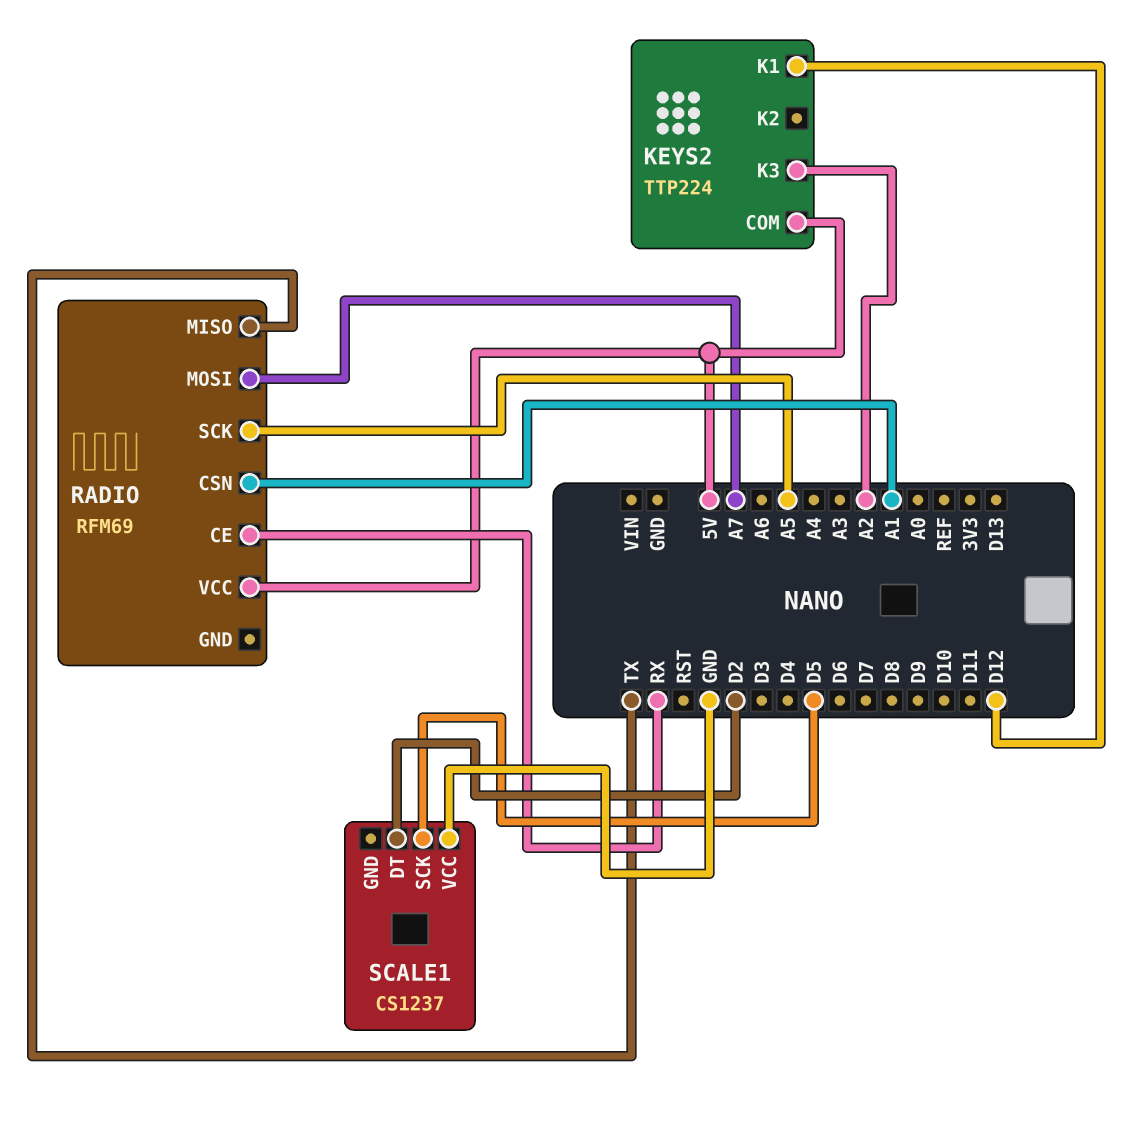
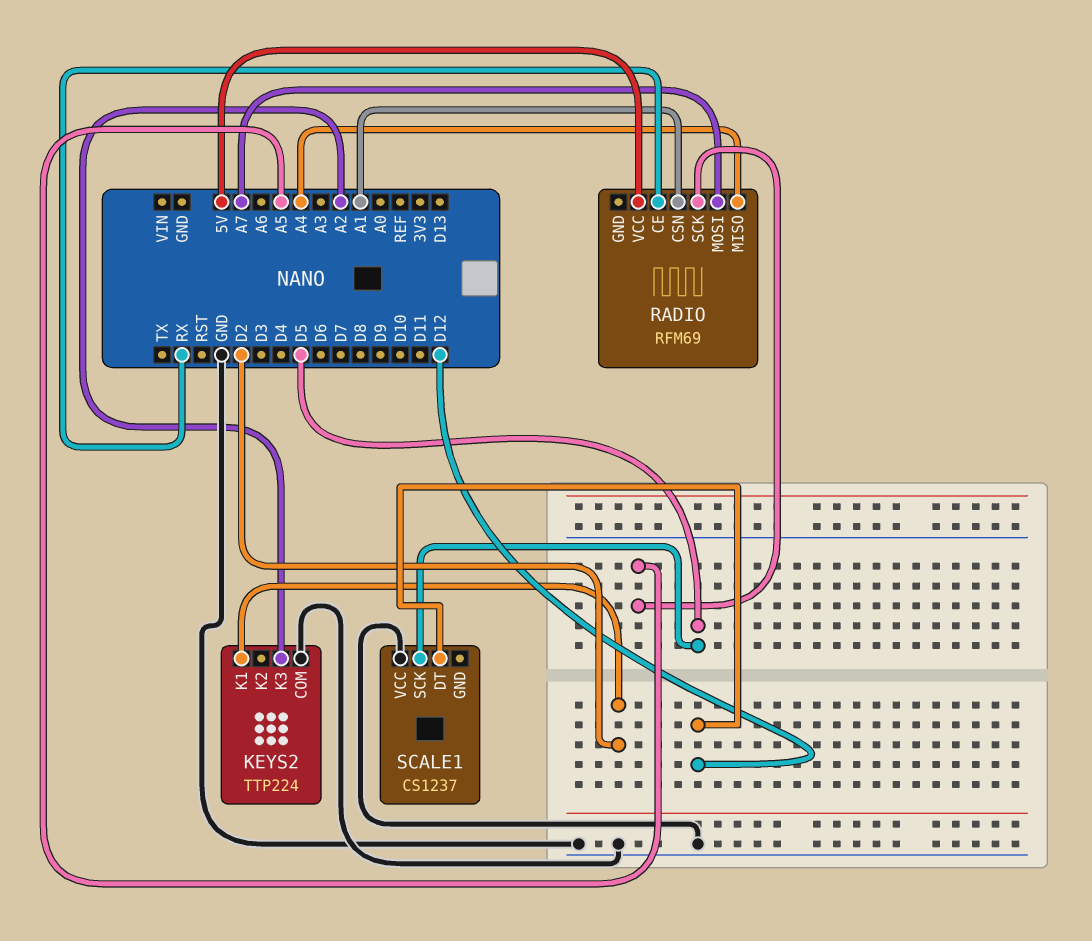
KEYS2 pin COM: 5V -> GND
KEYS2 pin K1: D12 -> D2
RADIO pin MISO: TX -> A4
SCALE1 pin DT: D2 -> D12

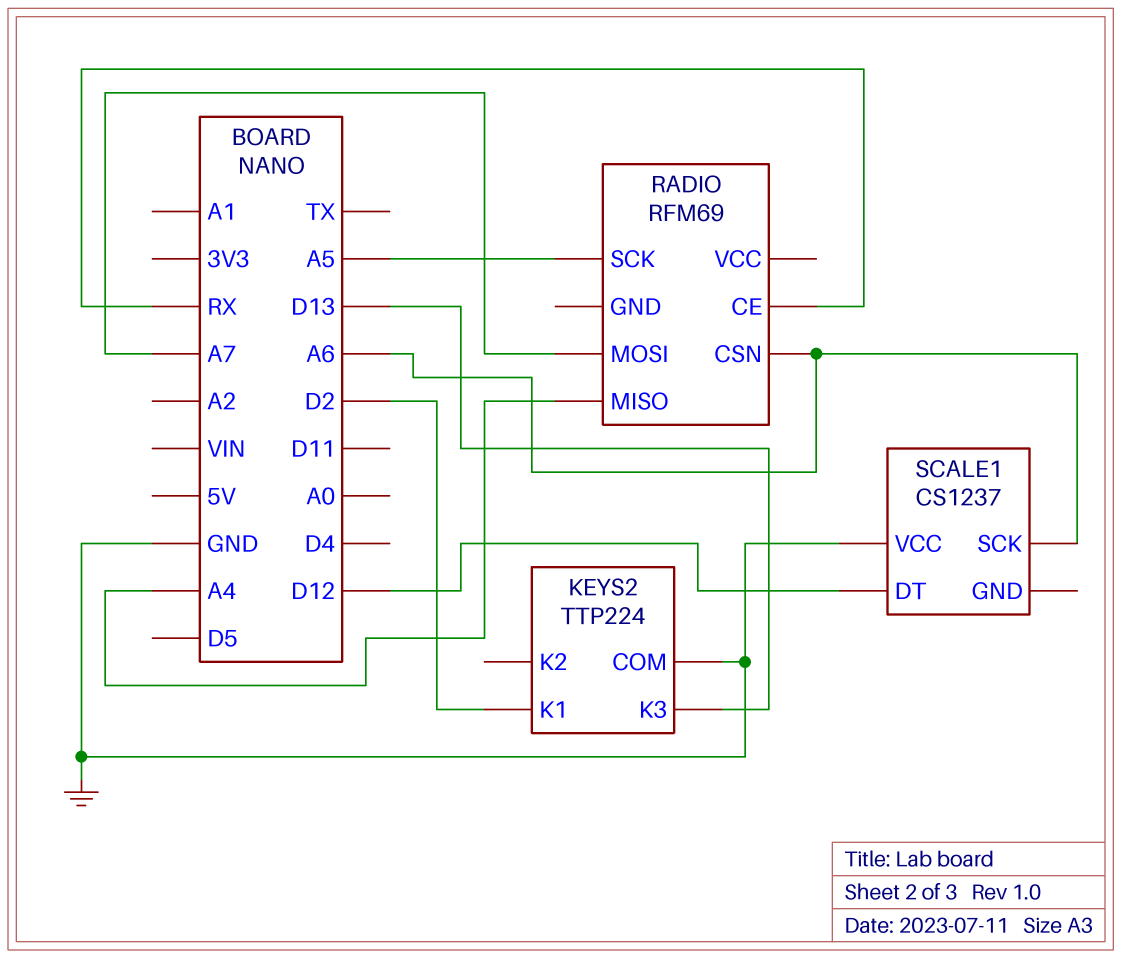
KEYS2 pin K3: A2 -> D13
RADIO pin CSN: A1 -> A6
RADIO pin VCC: 5V -> none
SCALE1 pin SCK: D5 -> A6

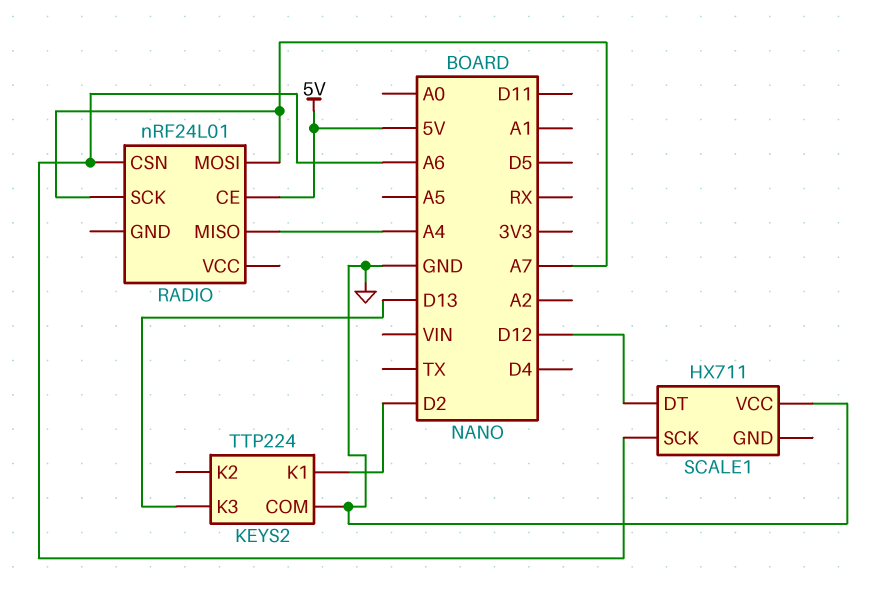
RADIO: RFM69 -> nRF24L01
RADIO pin CE: RX -> 5V
RADIO pin SCK: A5 -> A7
SCALE1: CS1237 -> HX711

